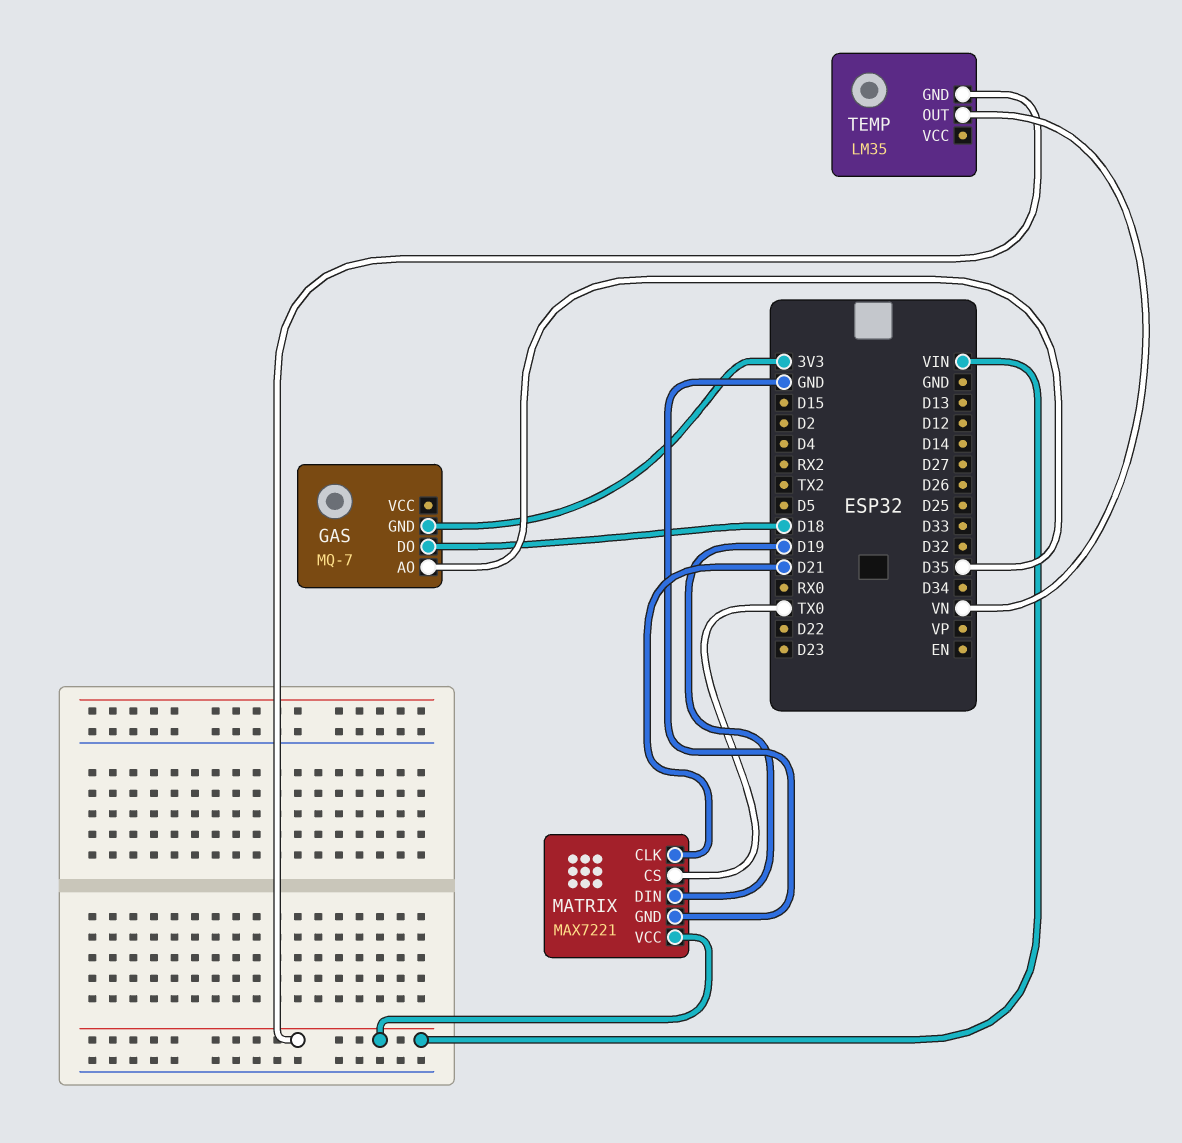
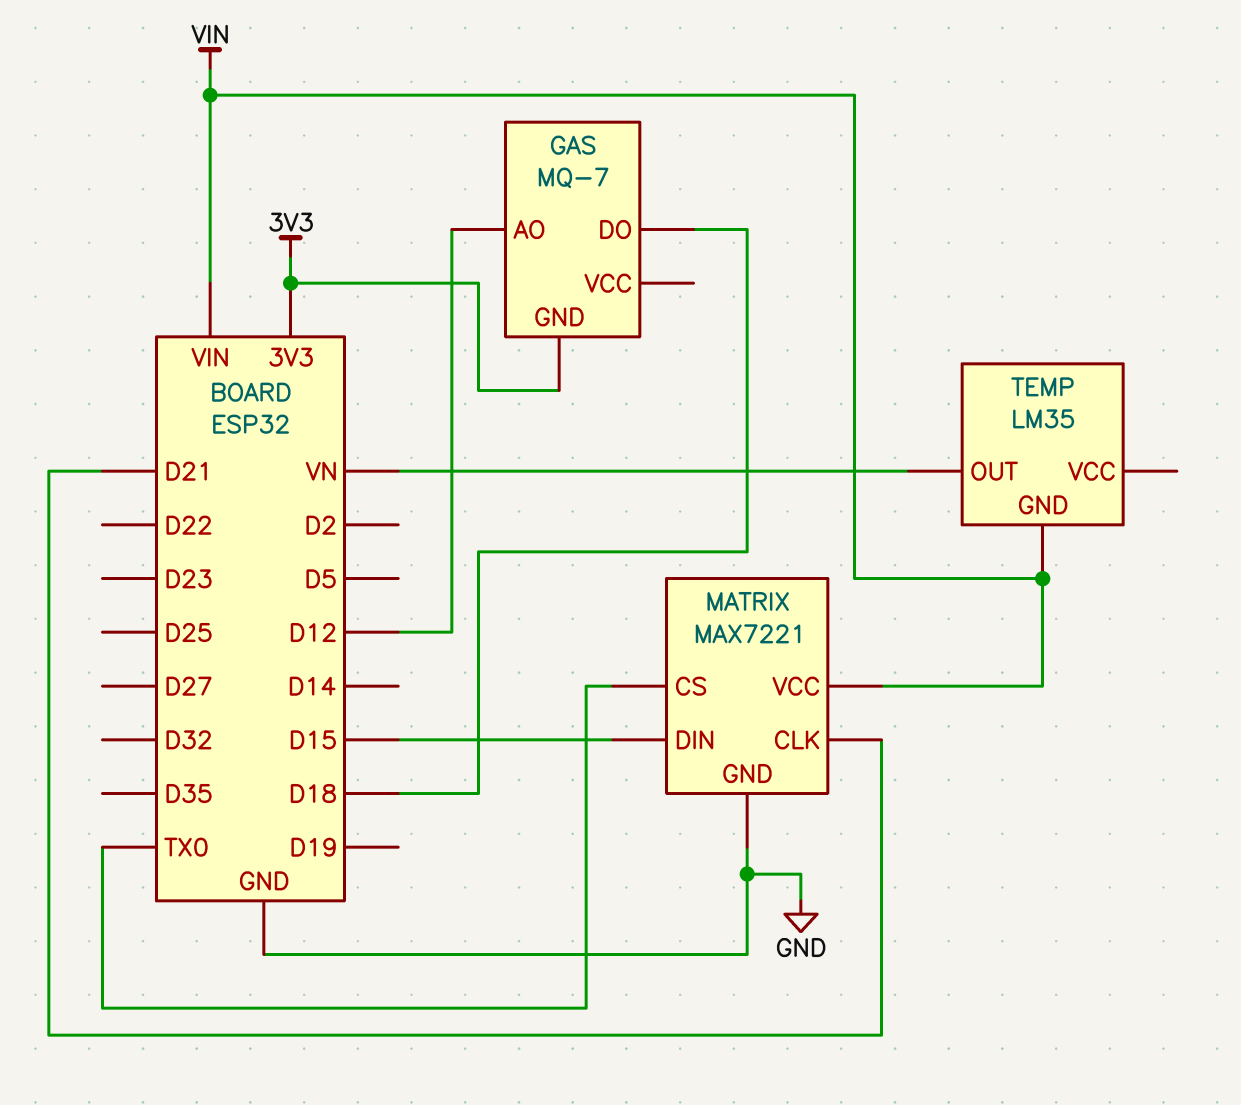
GAS pin AO: D35 -> D12
MATRIX pin DIN: D19 -> D15

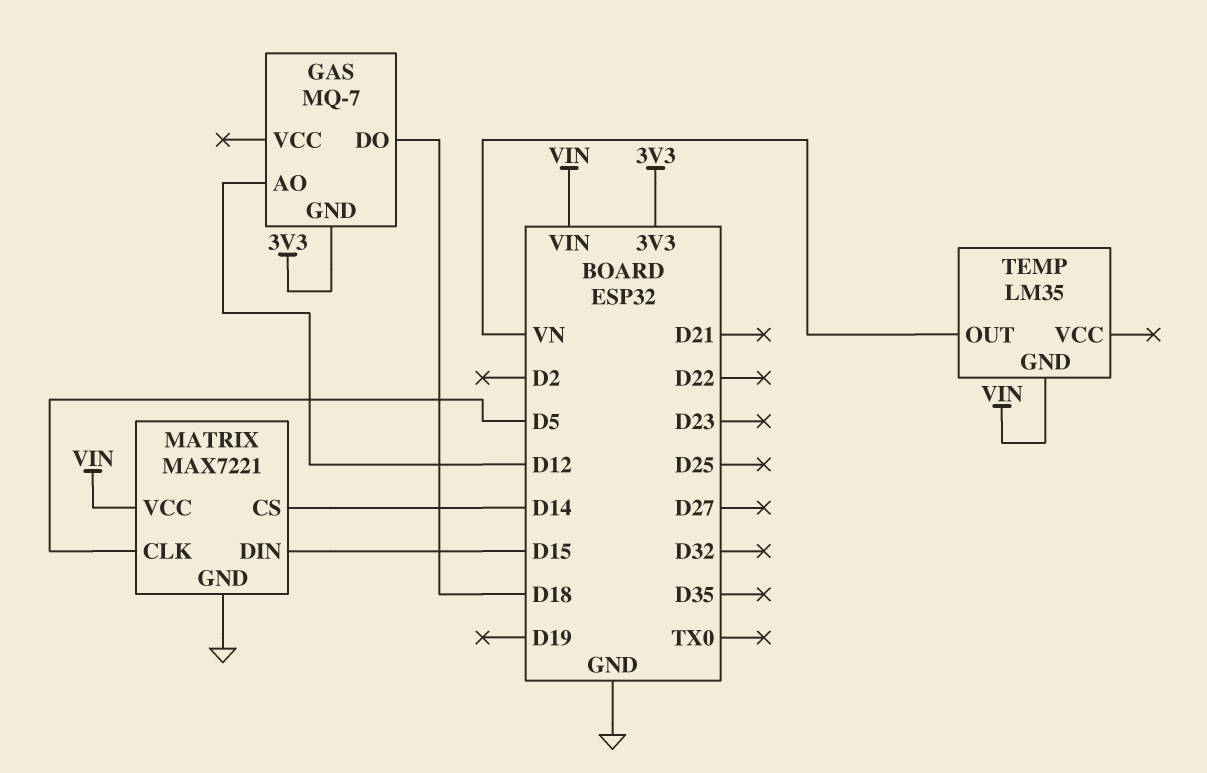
MATRIX pin CLK: D21 -> D5
MATRIX pin CS: TX0 -> D14

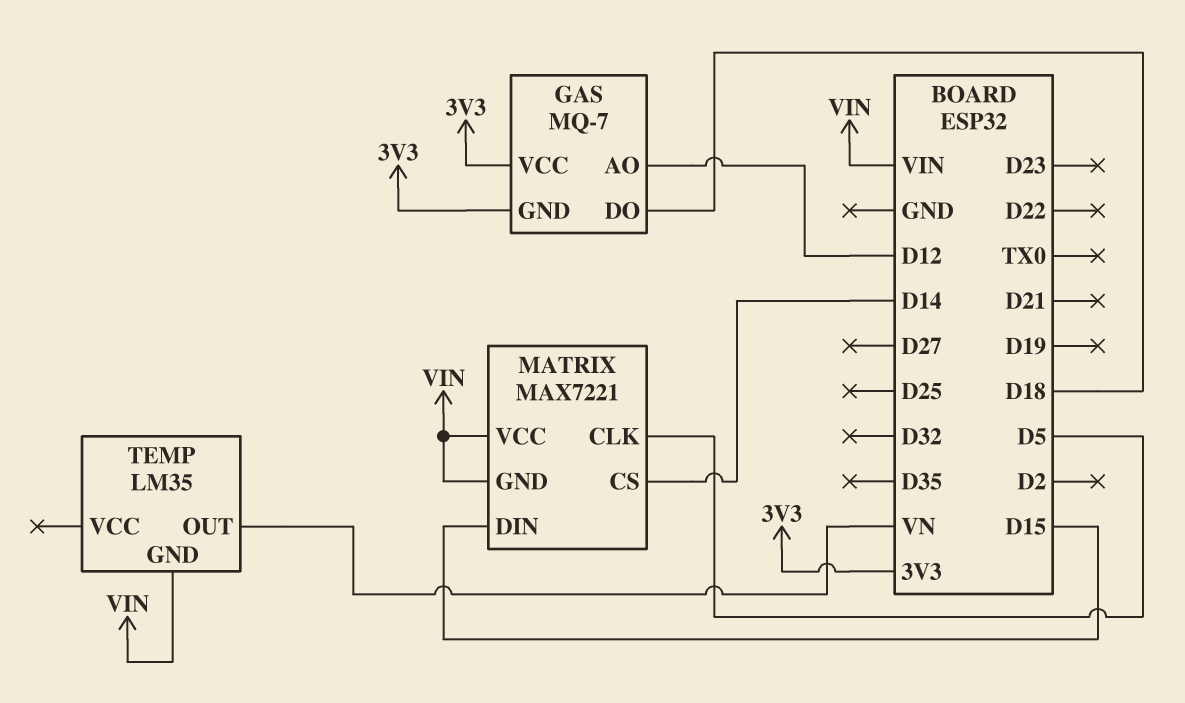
GAS pin VCC: none -> 3V3
MATRIX pin GND: GND -> VIN

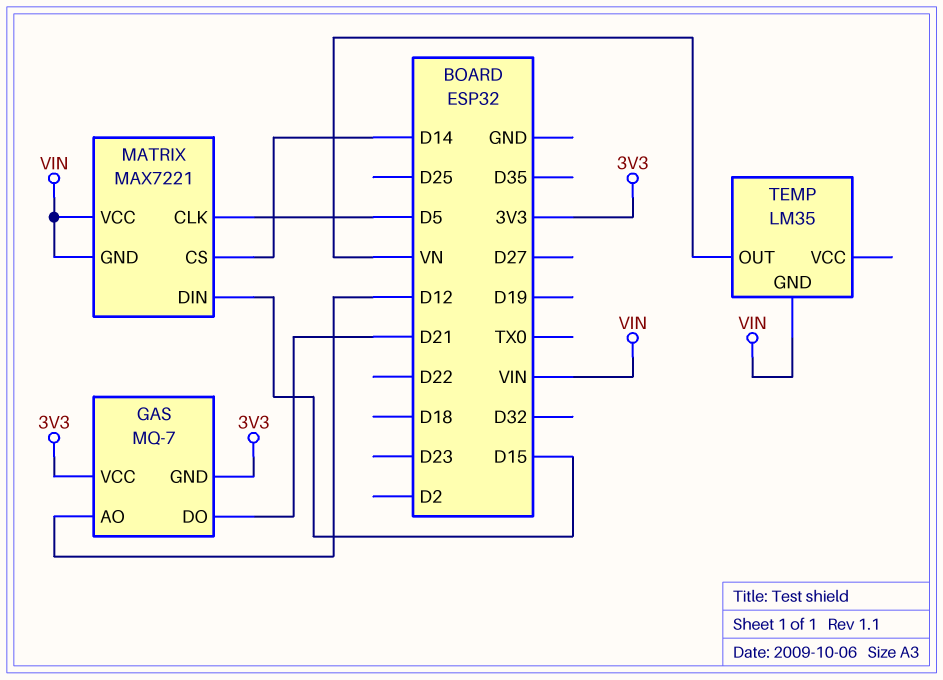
GAS pin DO: D18 -> D21

